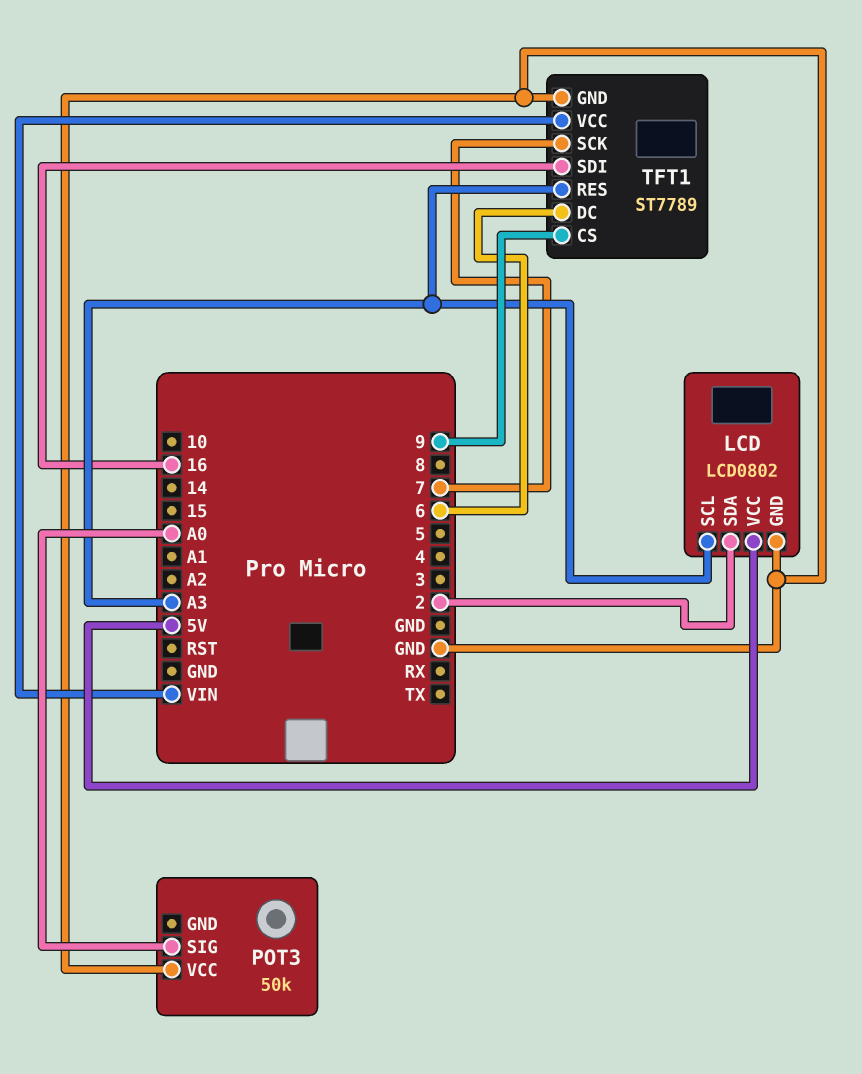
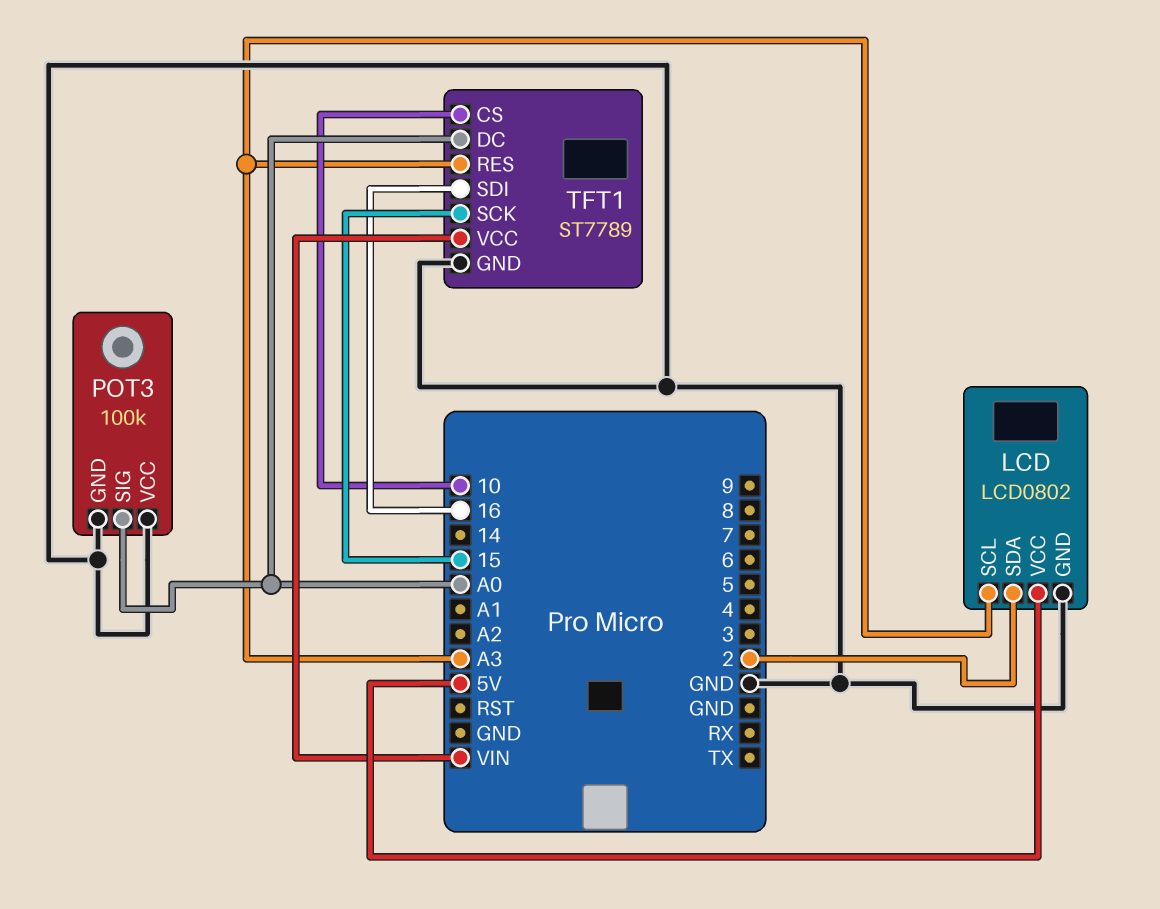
POT3: 50k -> 100k
POT3 pin GND: none -> GND
TFT1 pin CS: 9 -> 10
TFT1 pin DC: 6 -> A0
TFT1 pin SCK: 7 -> 15

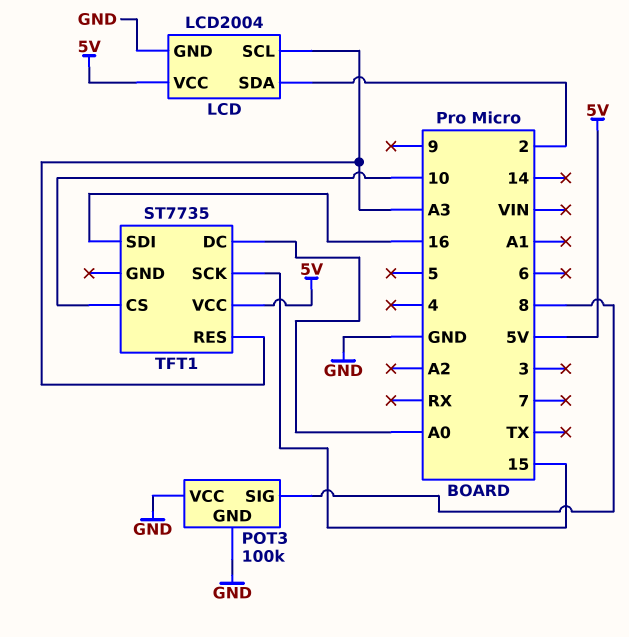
LCD: LCD0802 -> LCD2004
POT3 pin SIG: A0 -> 8
TFT1: ST7789 -> ST7735
TFT1 pin GND: GND -> none
TFT1 pin VCC: VIN -> 5V

